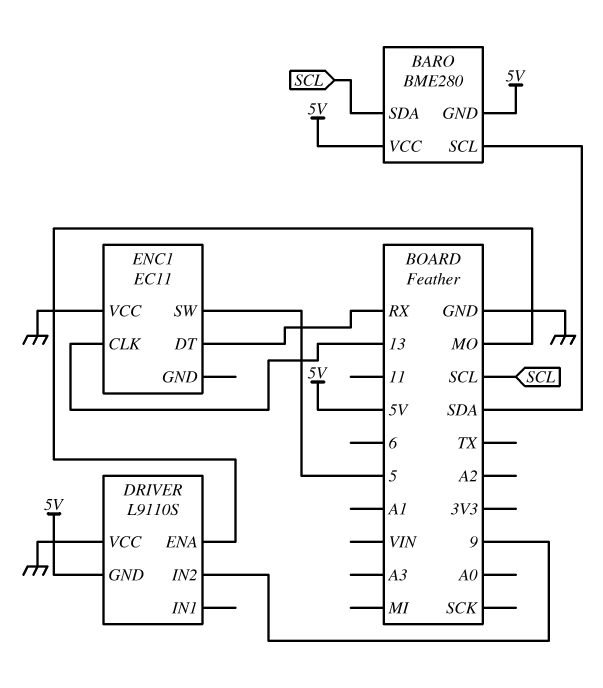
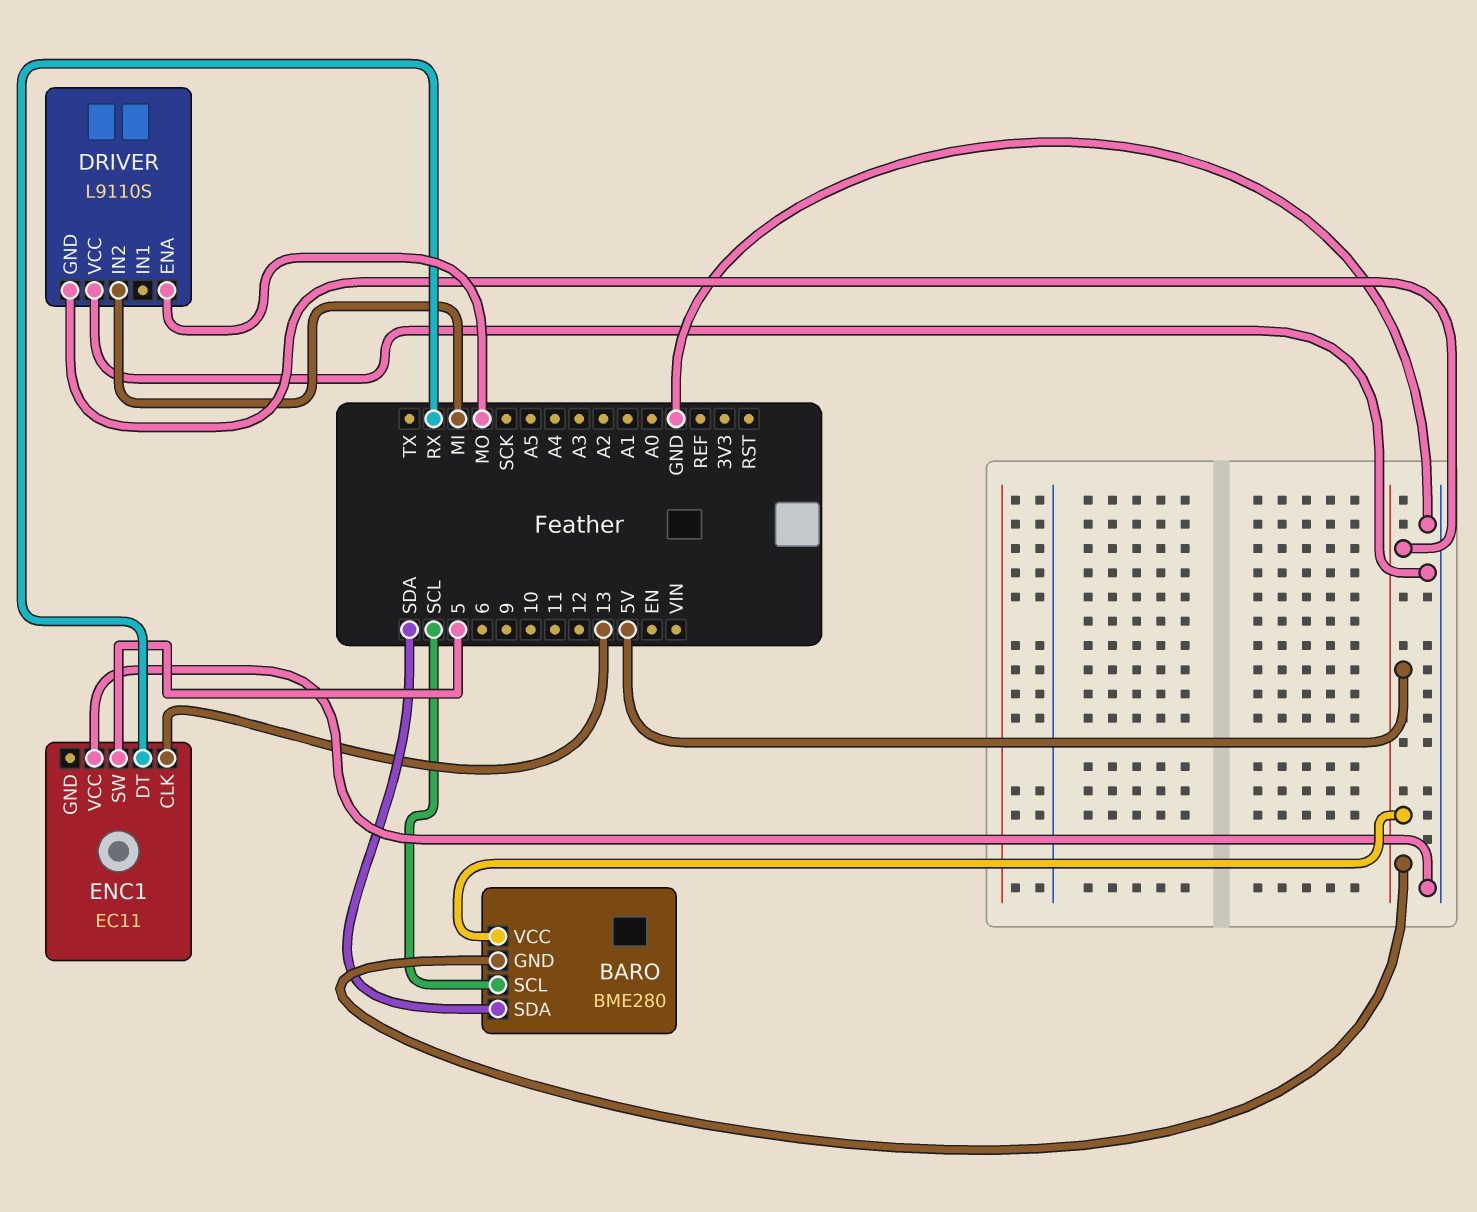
BARO pin SCL: SDA -> SCL
BARO pin SDA: SCL -> SDA
DRIVER pin IN2: 9 -> MI

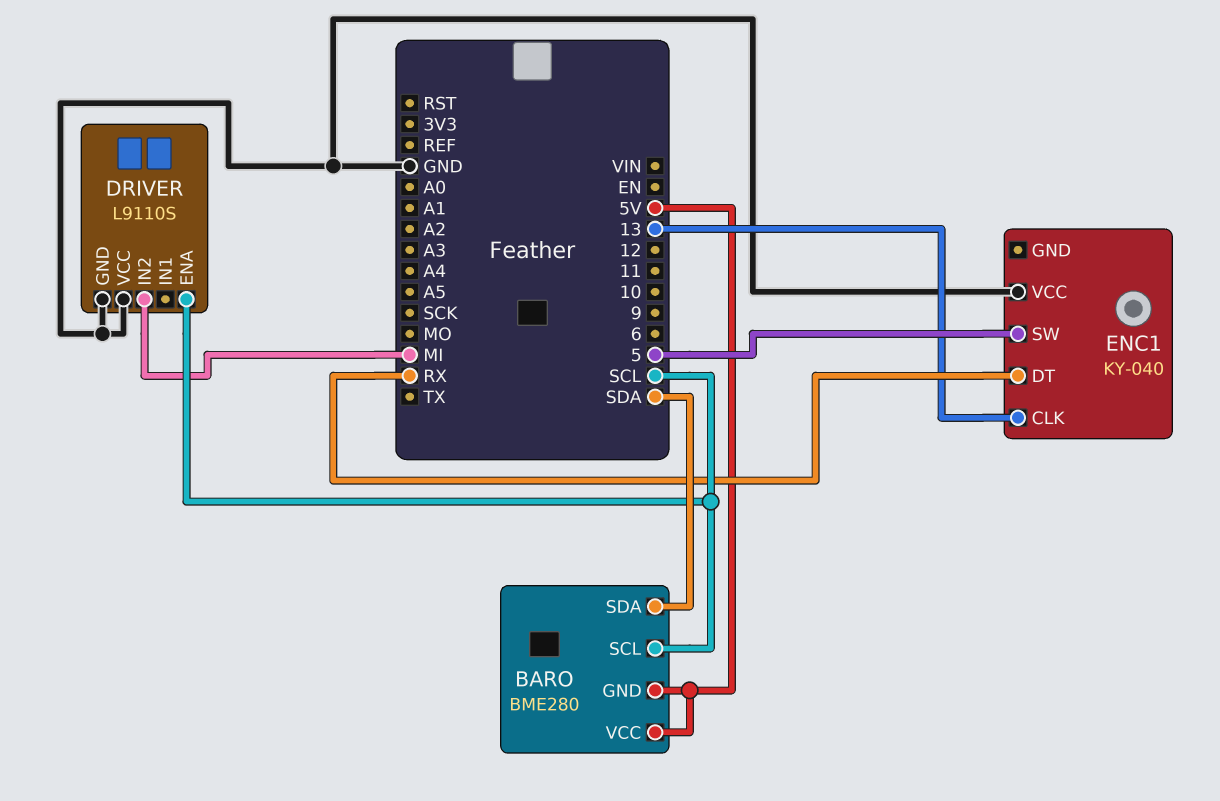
DRIVER pin ENA: MO -> SCL
DRIVER pin GND: 5V -> GND
ENC1: EC11 -> KY-040

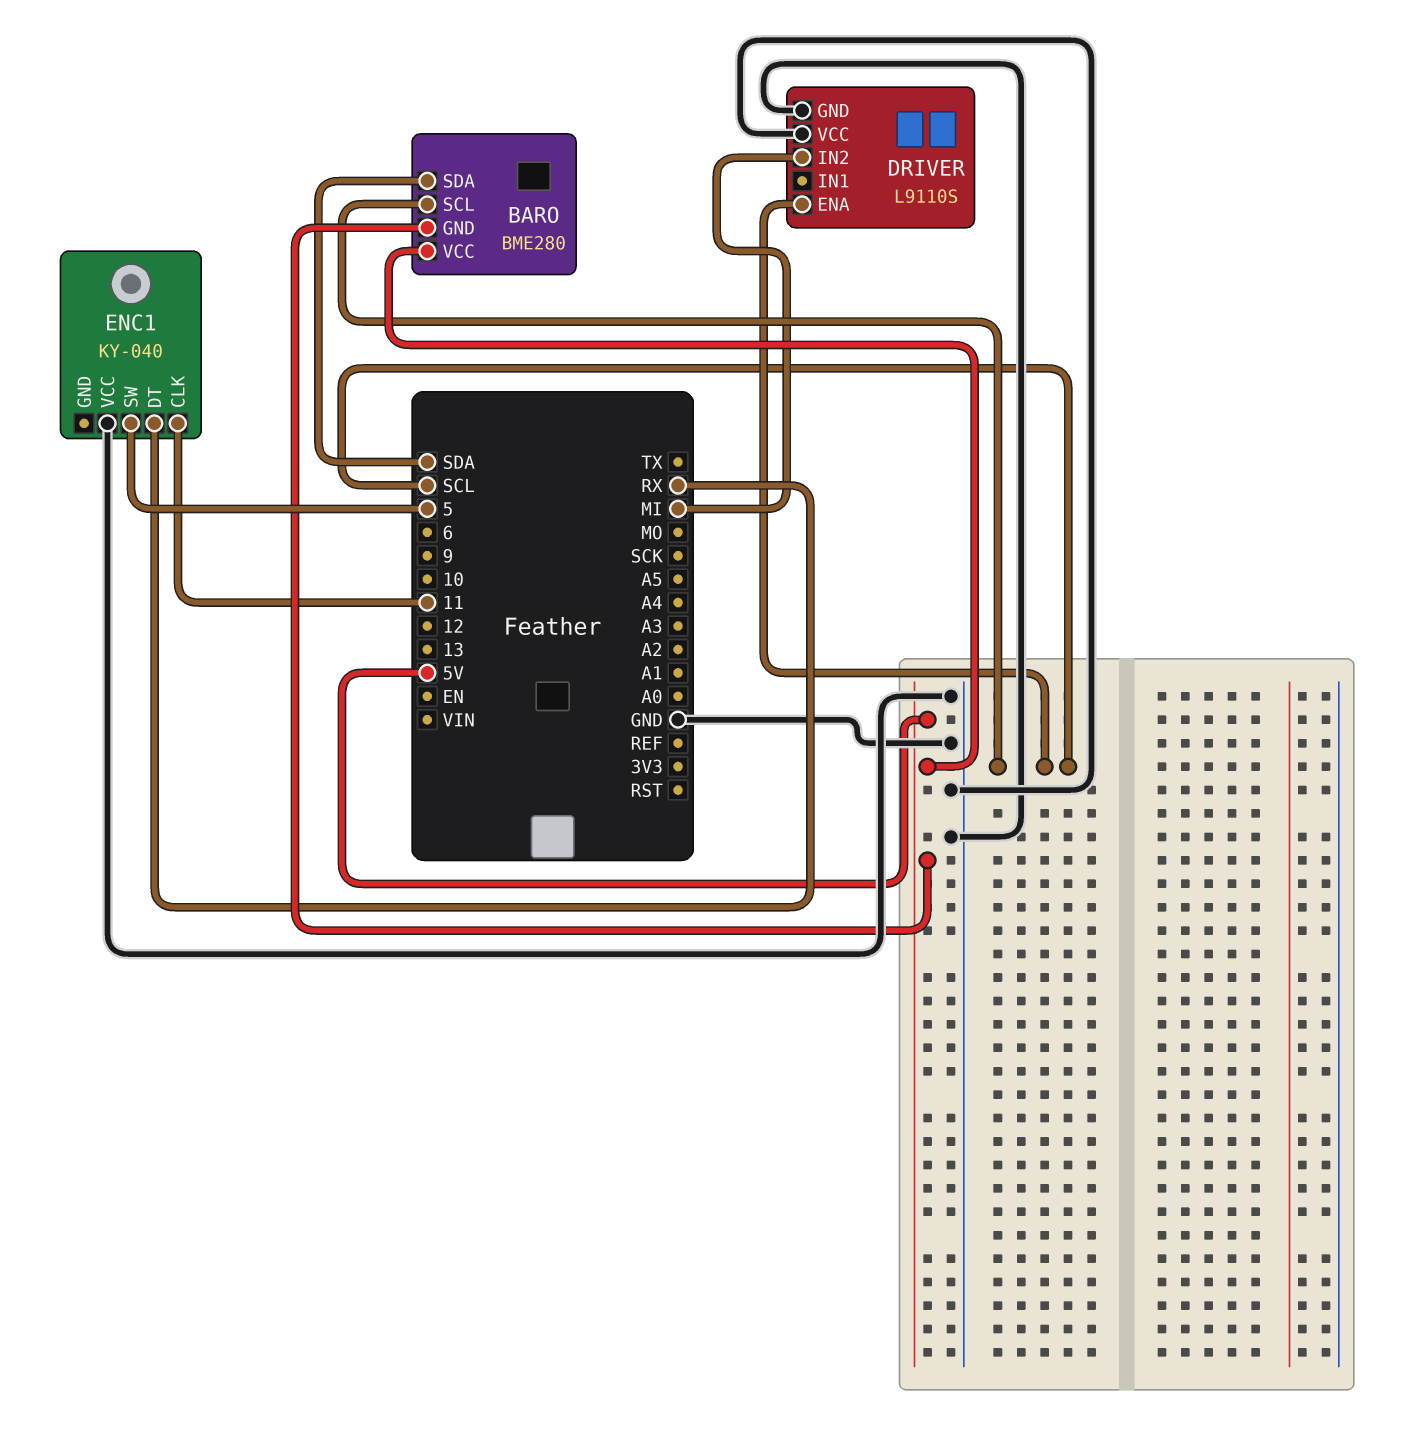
ENC1 pin CLK: 13 -> 11

